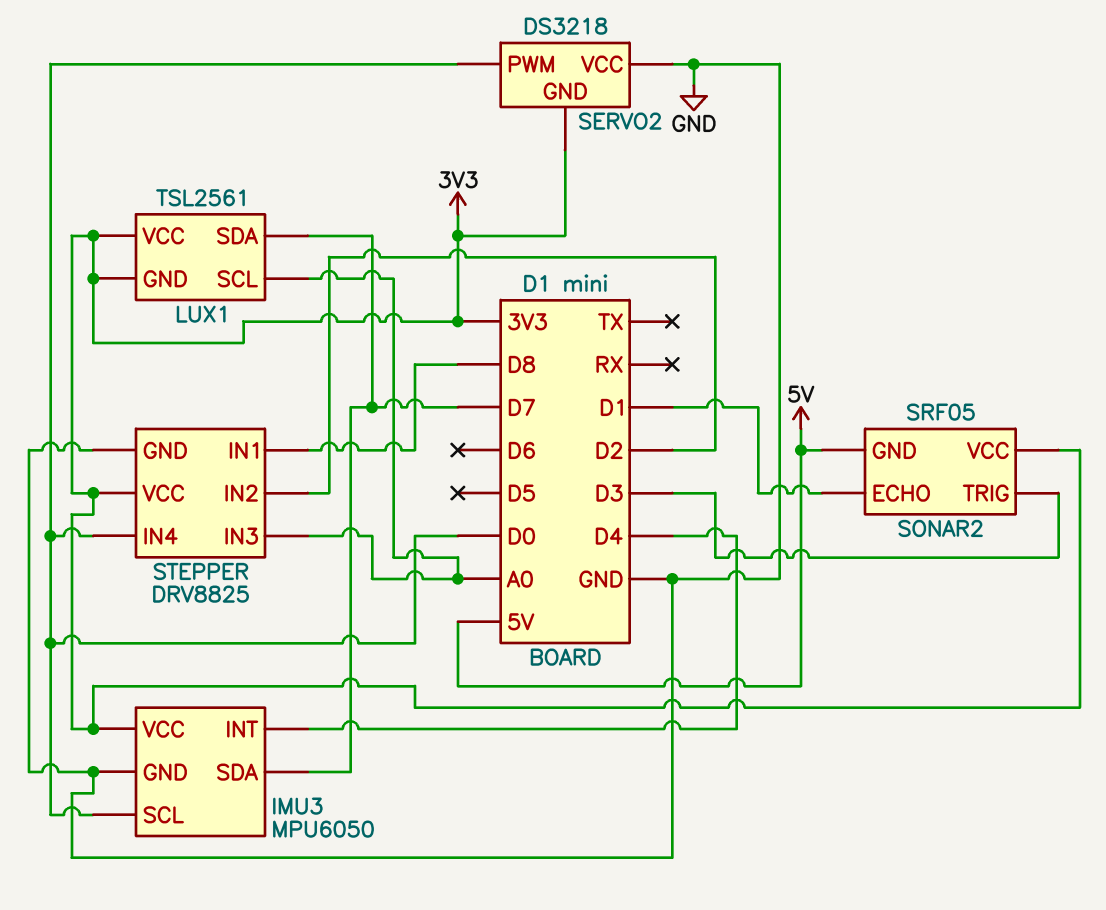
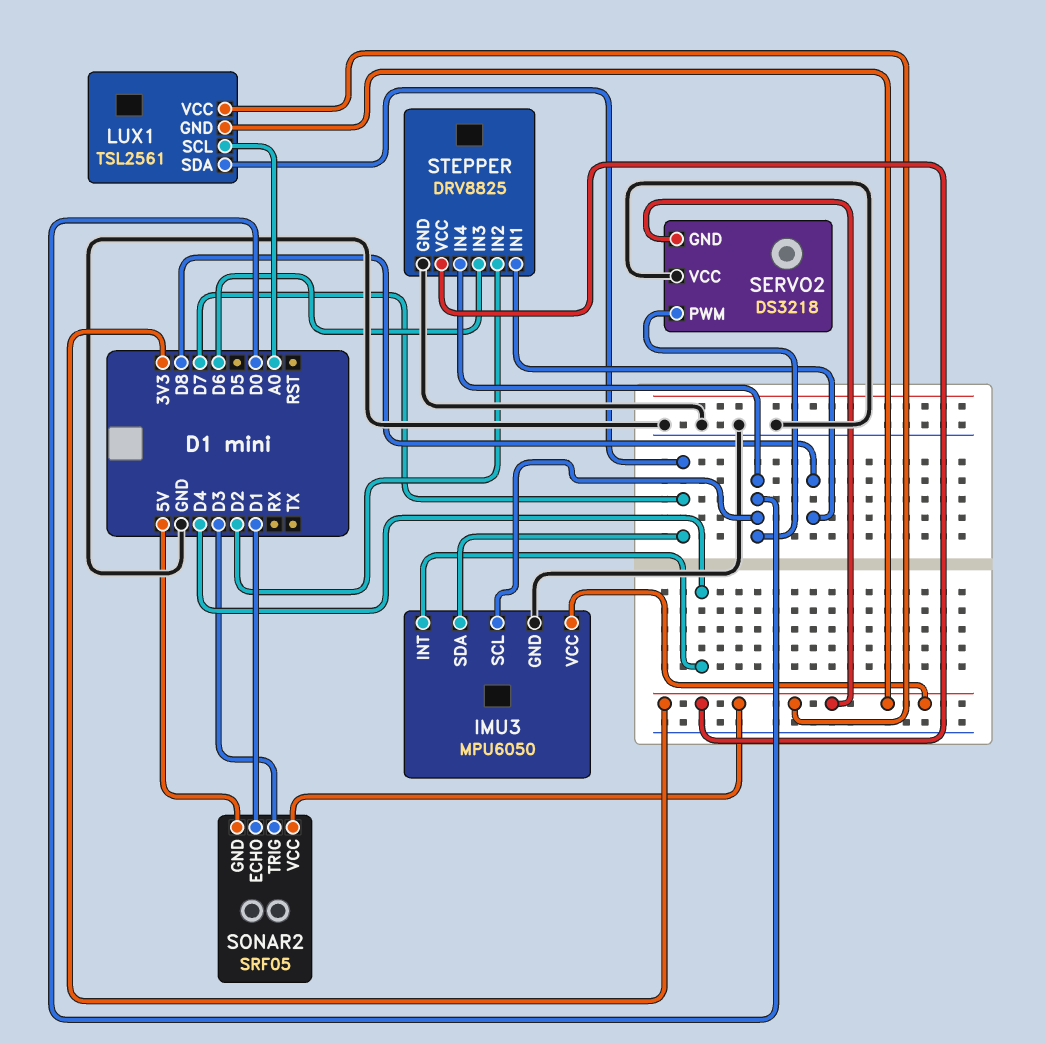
STEPPER pin IN3: A0 -> D6

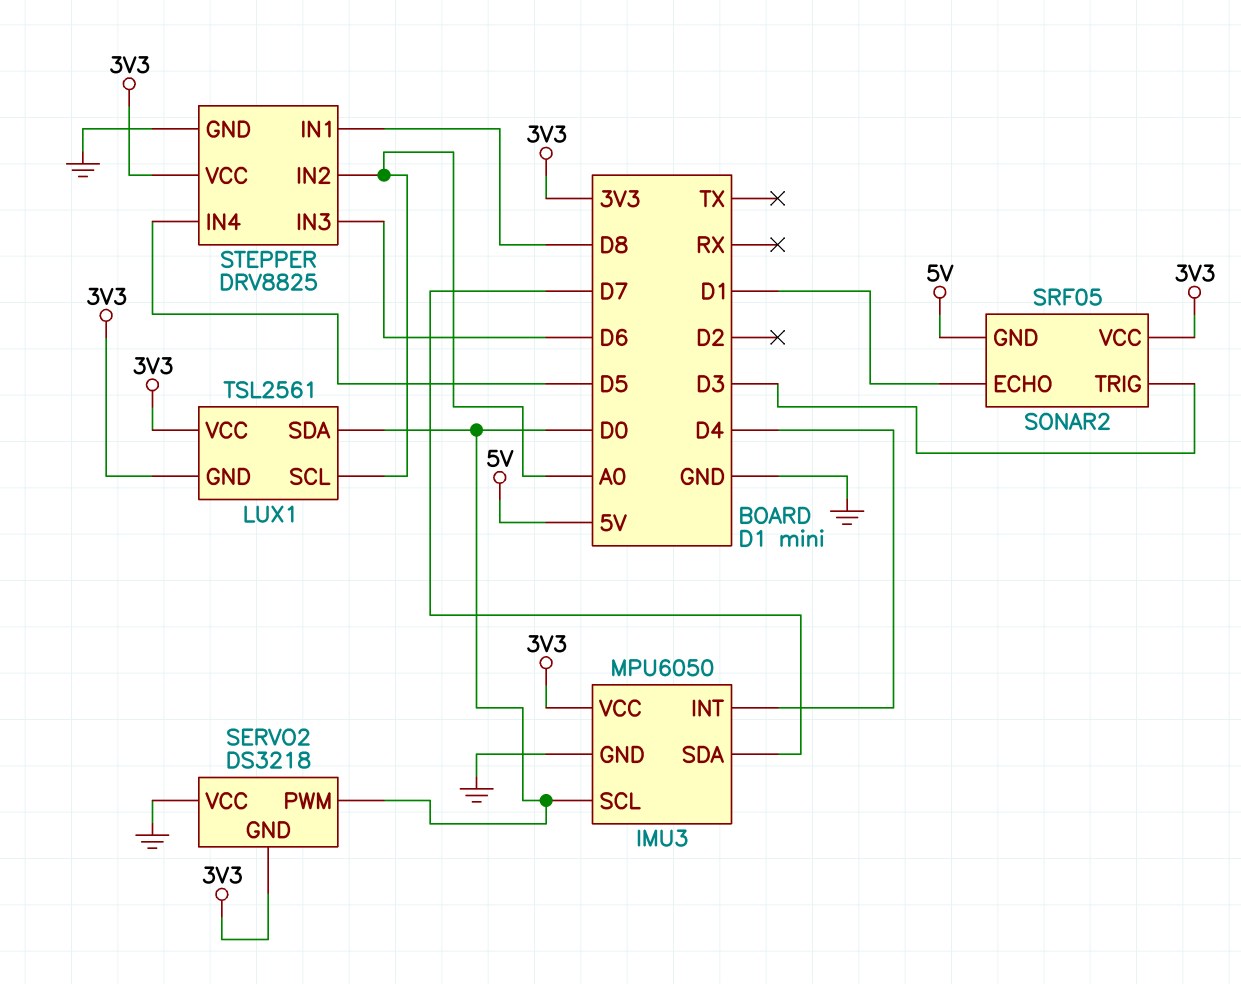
LUX1 pin SDA: D7 -> D0
STEPPER pin IN2: D2 -> A0
STEPPER pin IN4: D0 -> D5

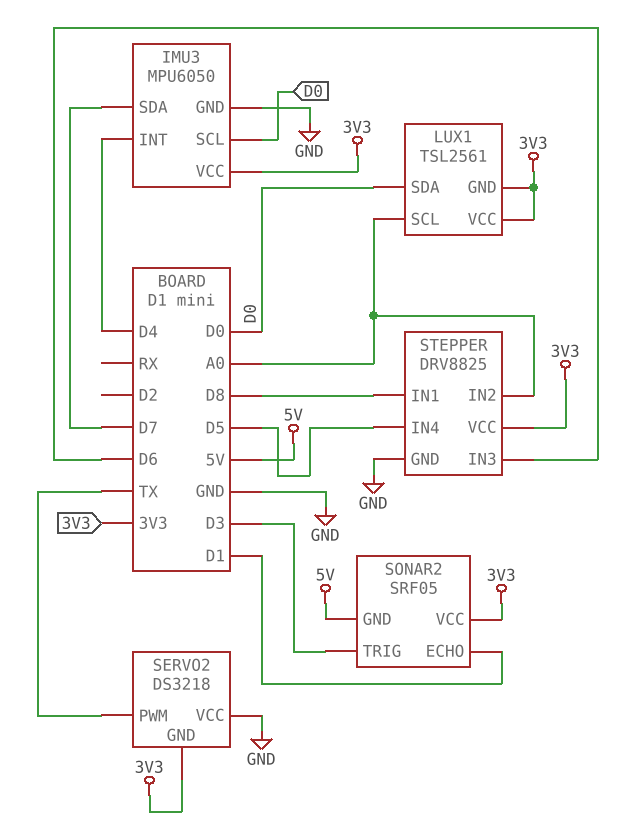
SERVO2 pin PWM: D0 -> TX

